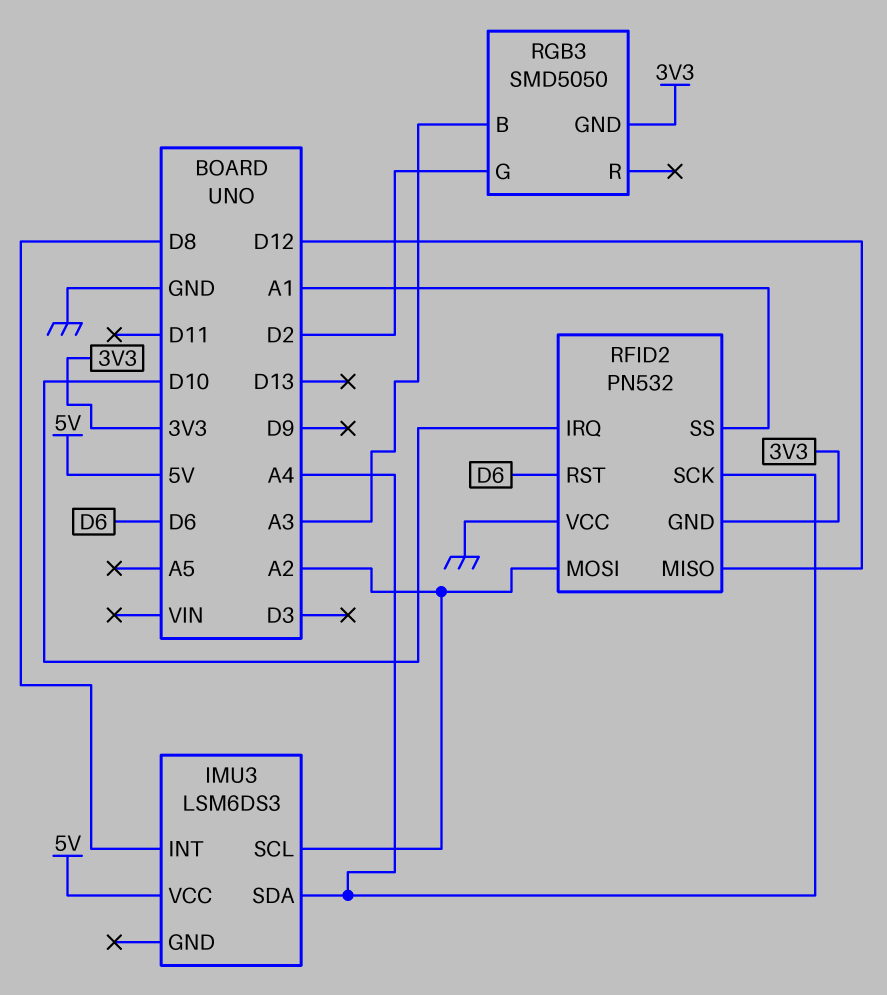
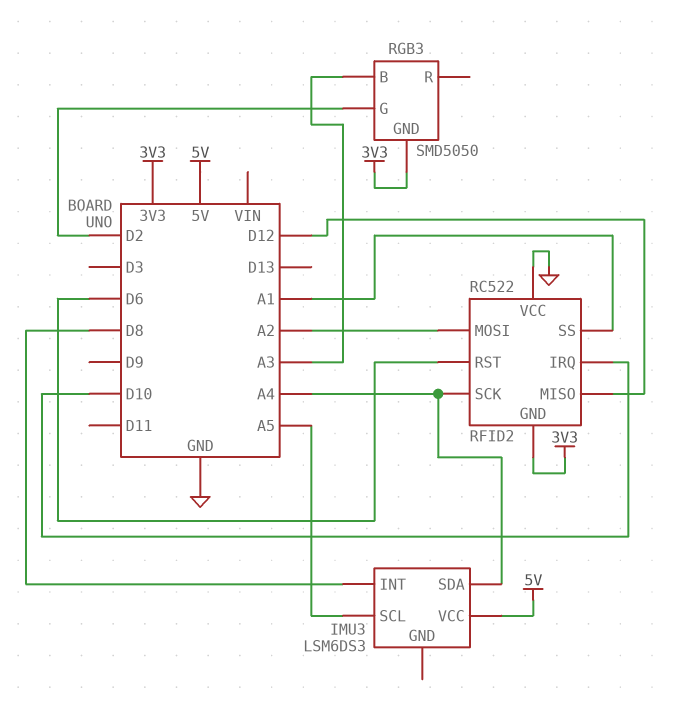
IMU3 pin SCL: A2 -> A5
RFID2: PN532 -> RC522

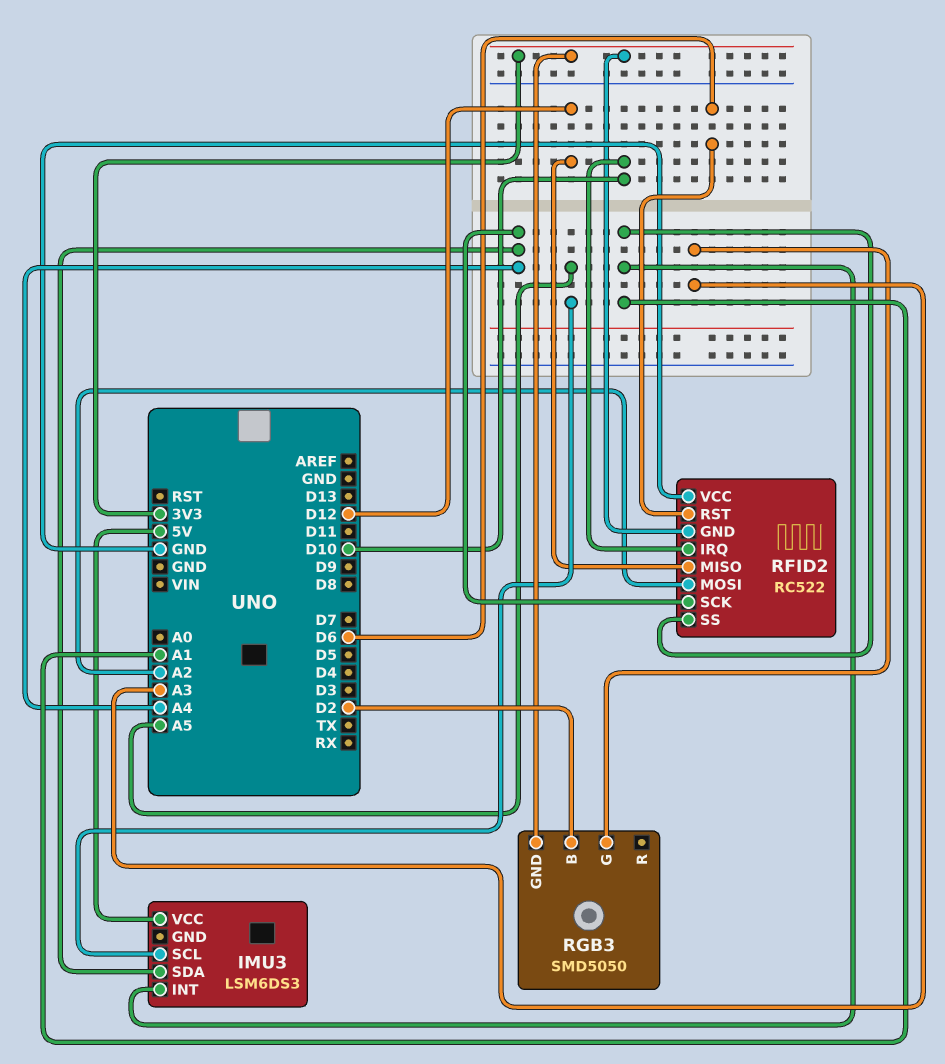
IMU3 pin INT: D8 -> A1
RGB3 pin B: A3 -> D2
RGB3 pin G: D2 -> A3

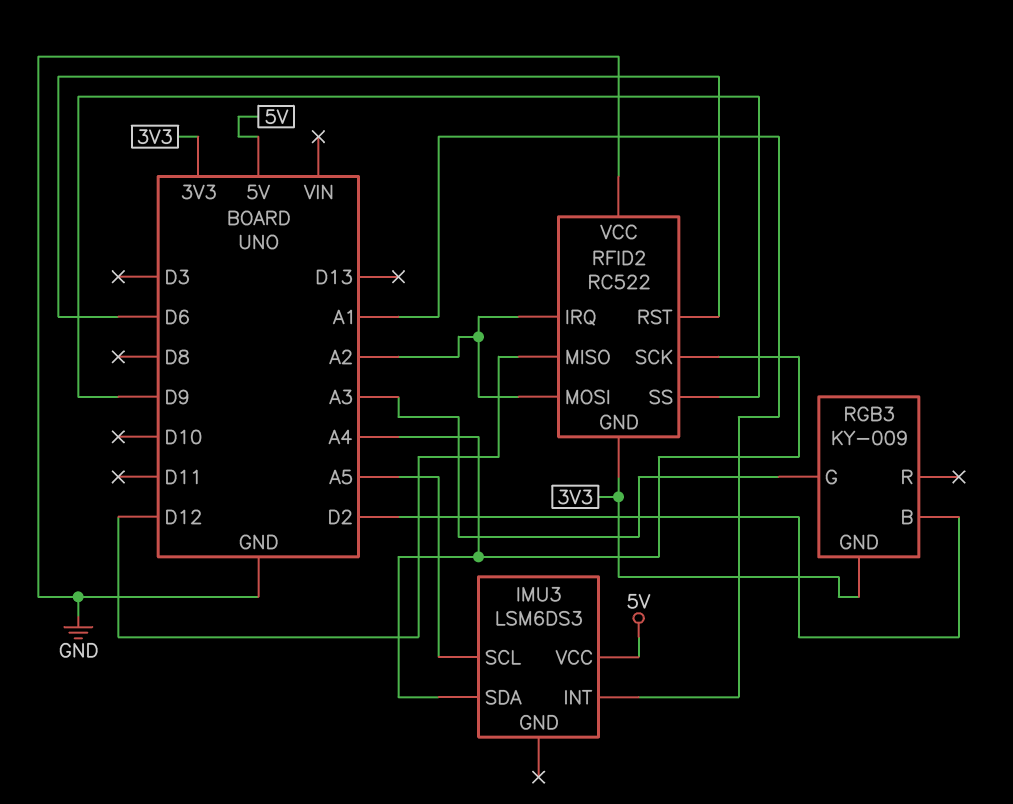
RFID2 pin IRQ: D10 -> A2
RFID2 pin SS: A1 -> D9
RGB3: SMD5050 -> KY-009

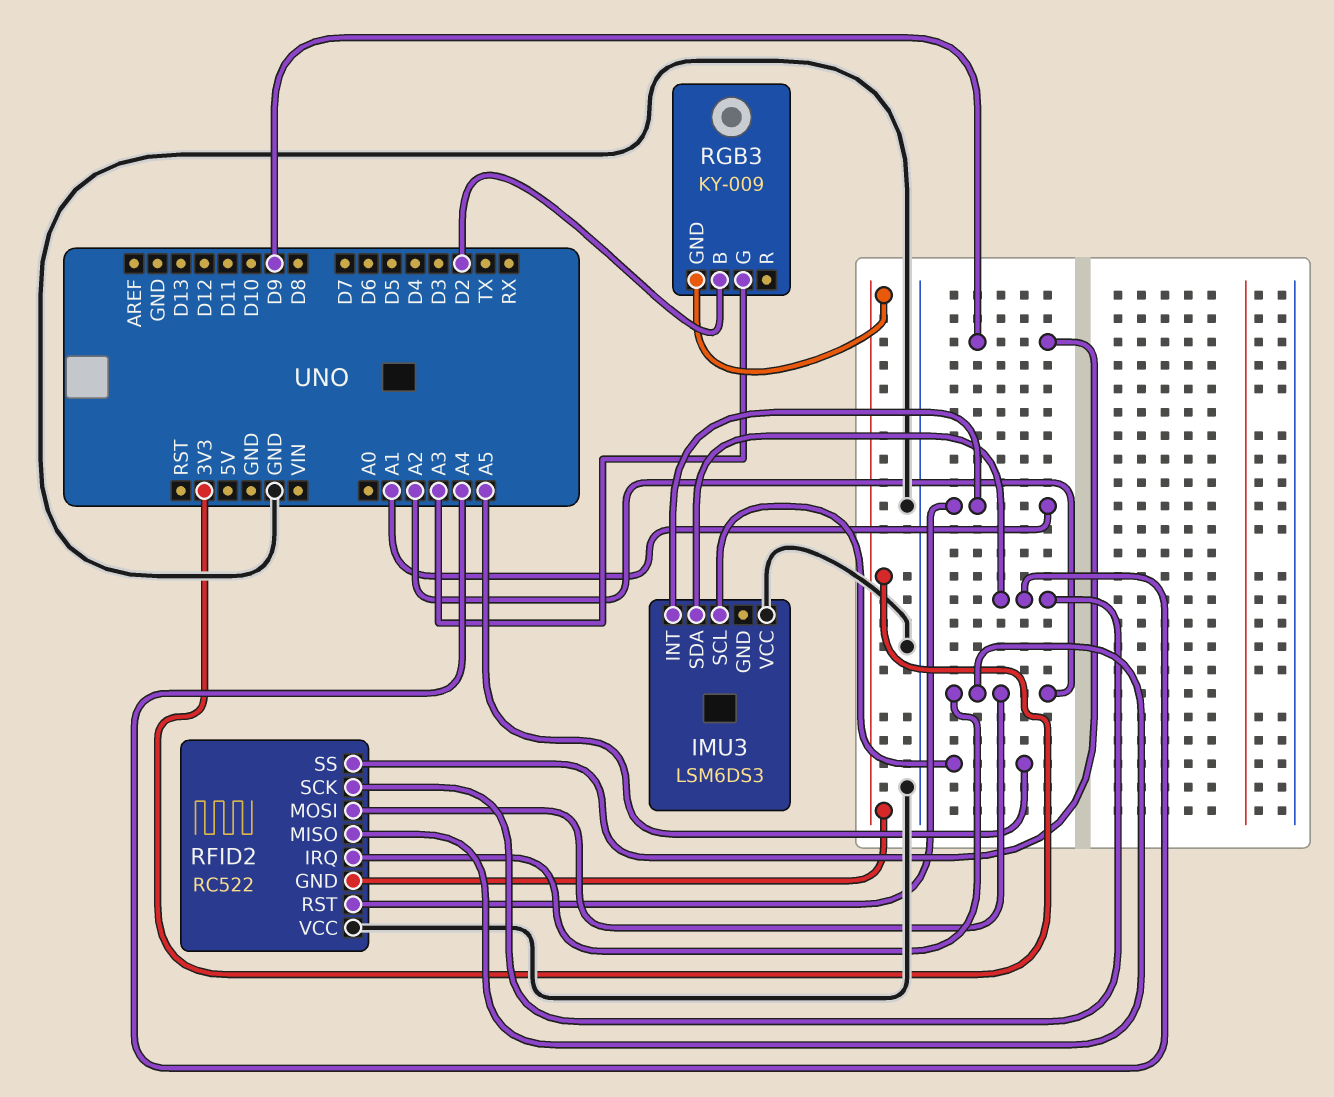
IMU3 pin VCC: 5V -> GND
RFID2 pin MISO: D12 -> A2
RFID2 pin RST: D6 -> A1

